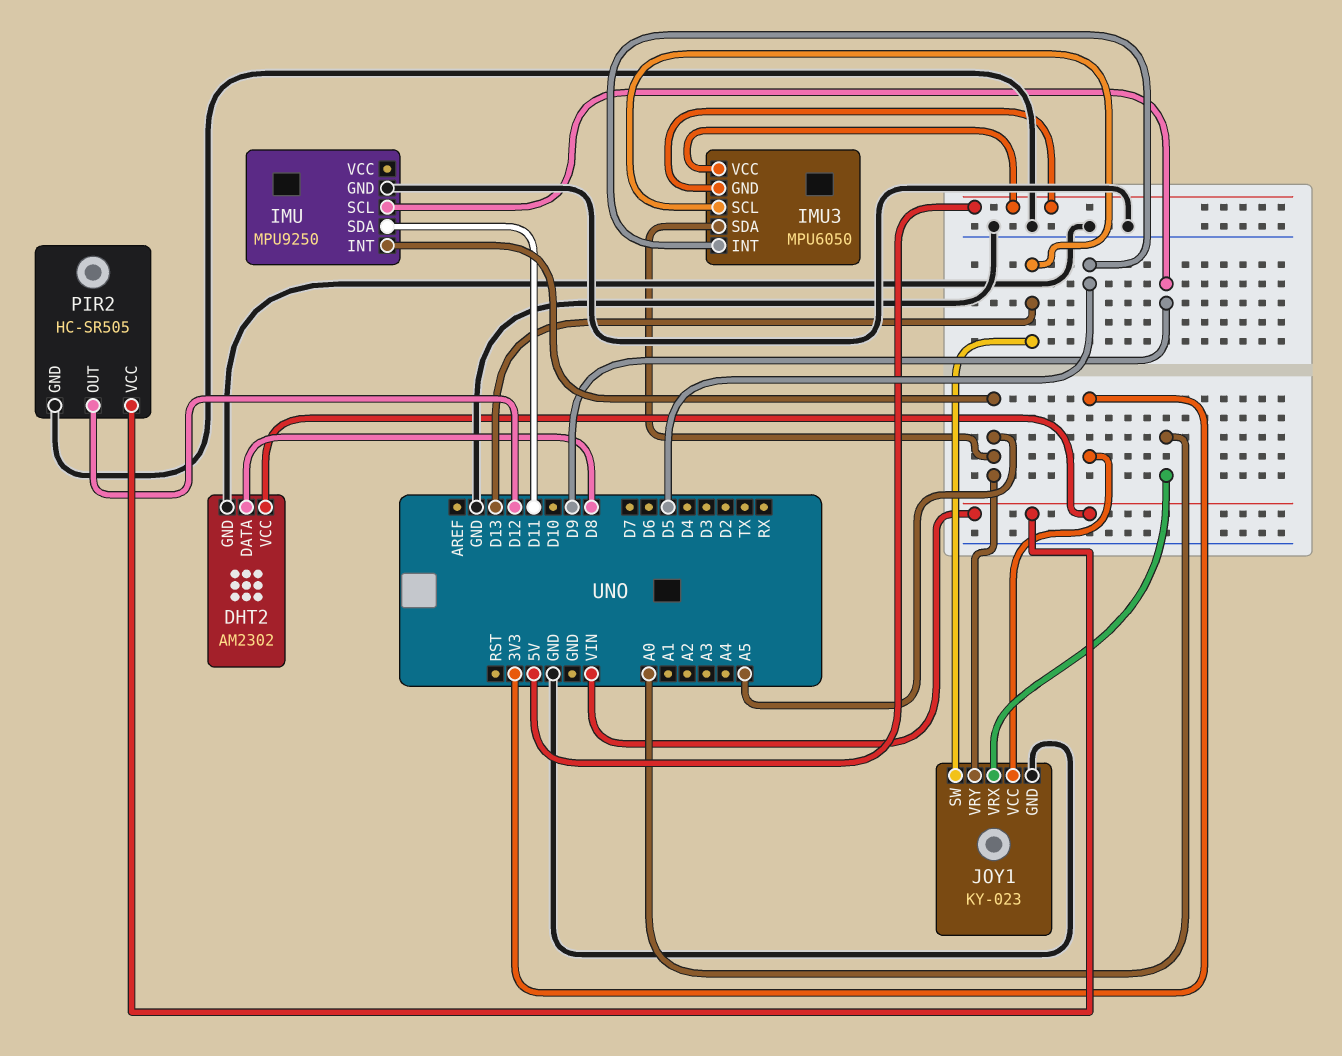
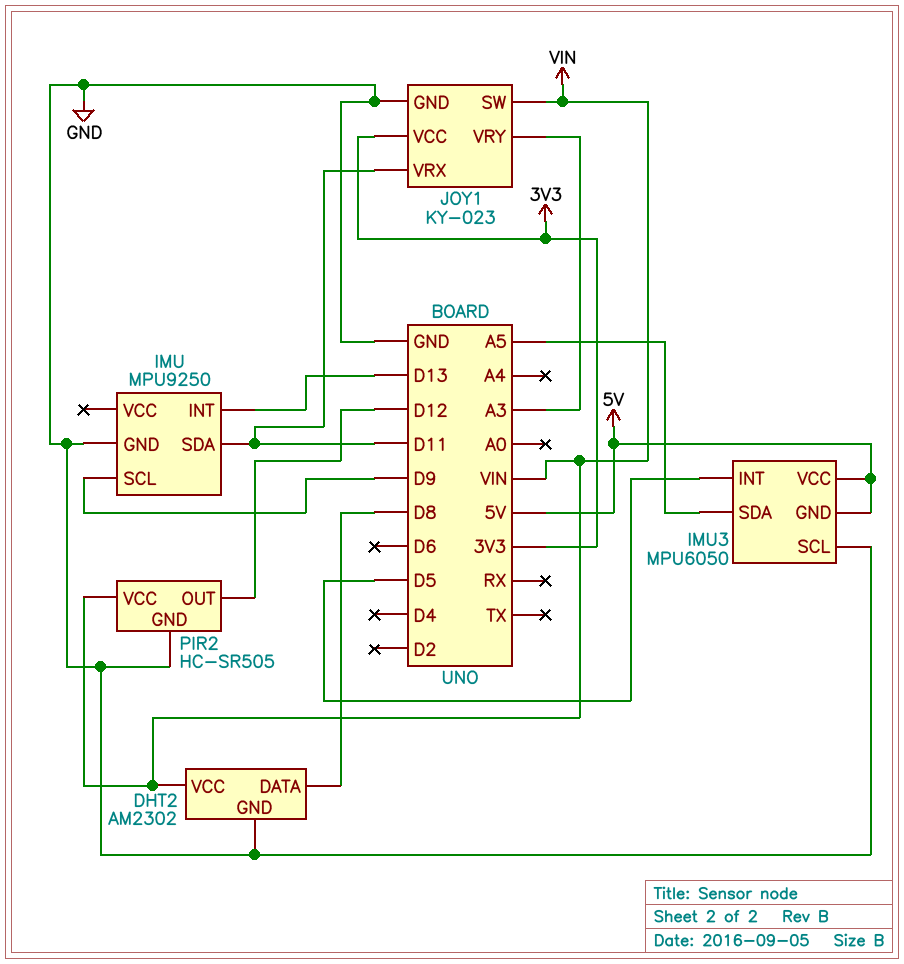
IMU pin INT: A5 -> D13
IMU3 pin SCL: D13 -> GND
JOY1 pin SW: D13 -> VIN
JOY1 pin VRX: A0 -> D11
JOY1 pin VRY: A5 -> A3

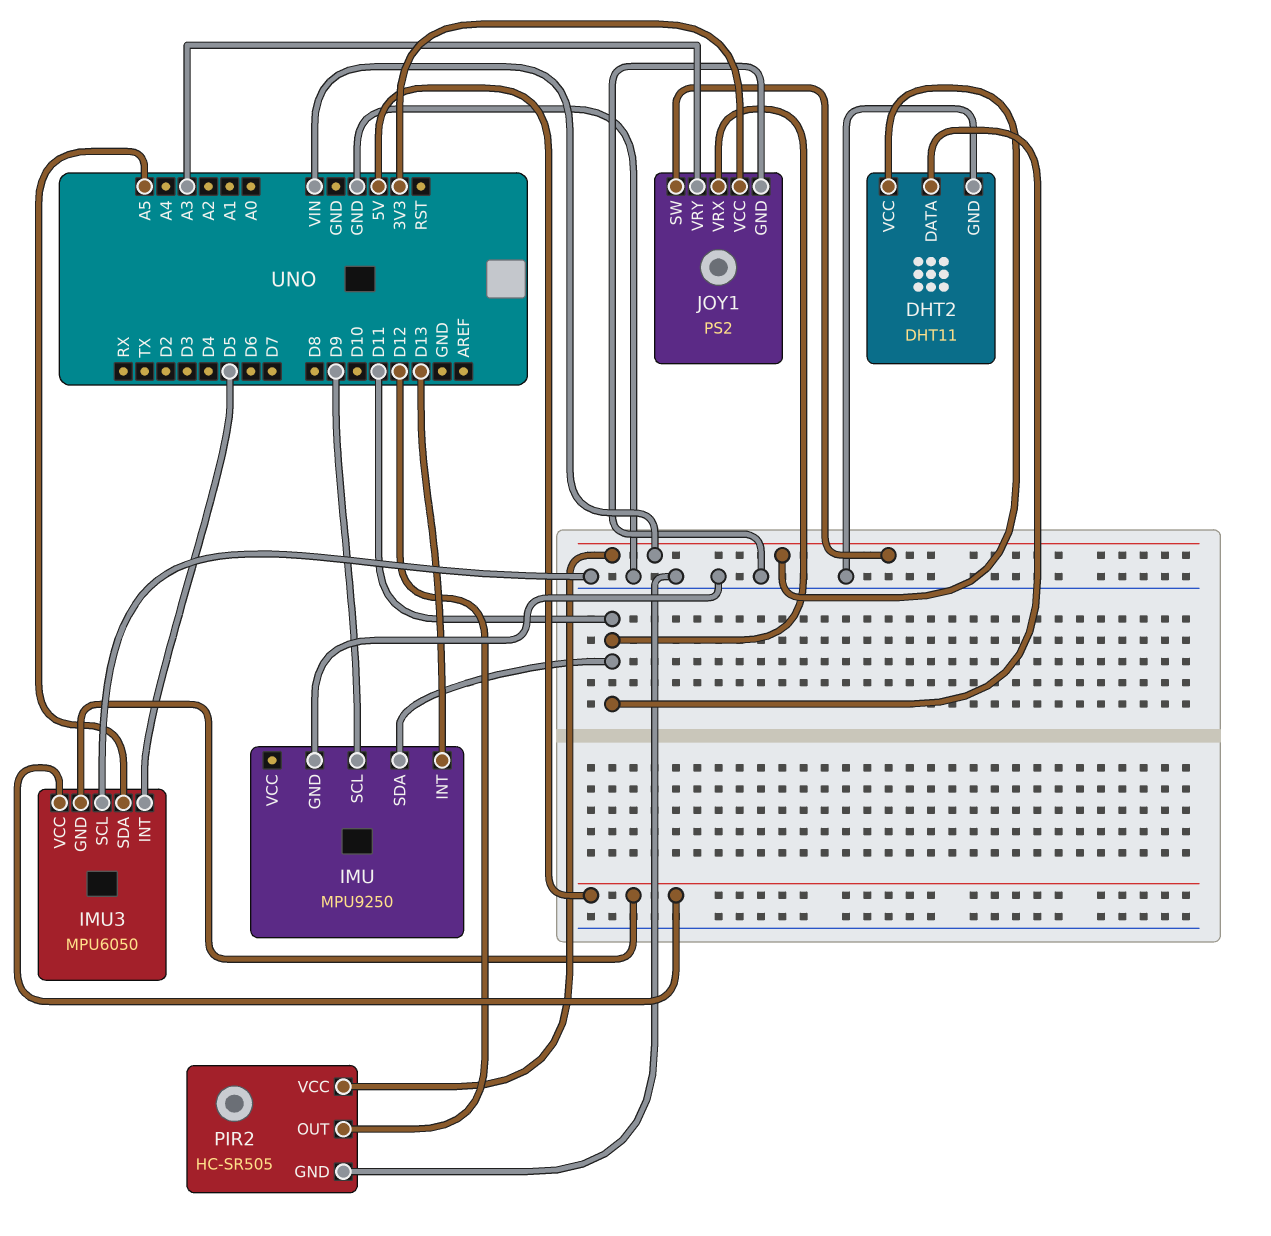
DHT2: AM2302 -> DHT11
DHT2 pin DATA: D8 -> D11
JOY1: KY-023 -> PS2

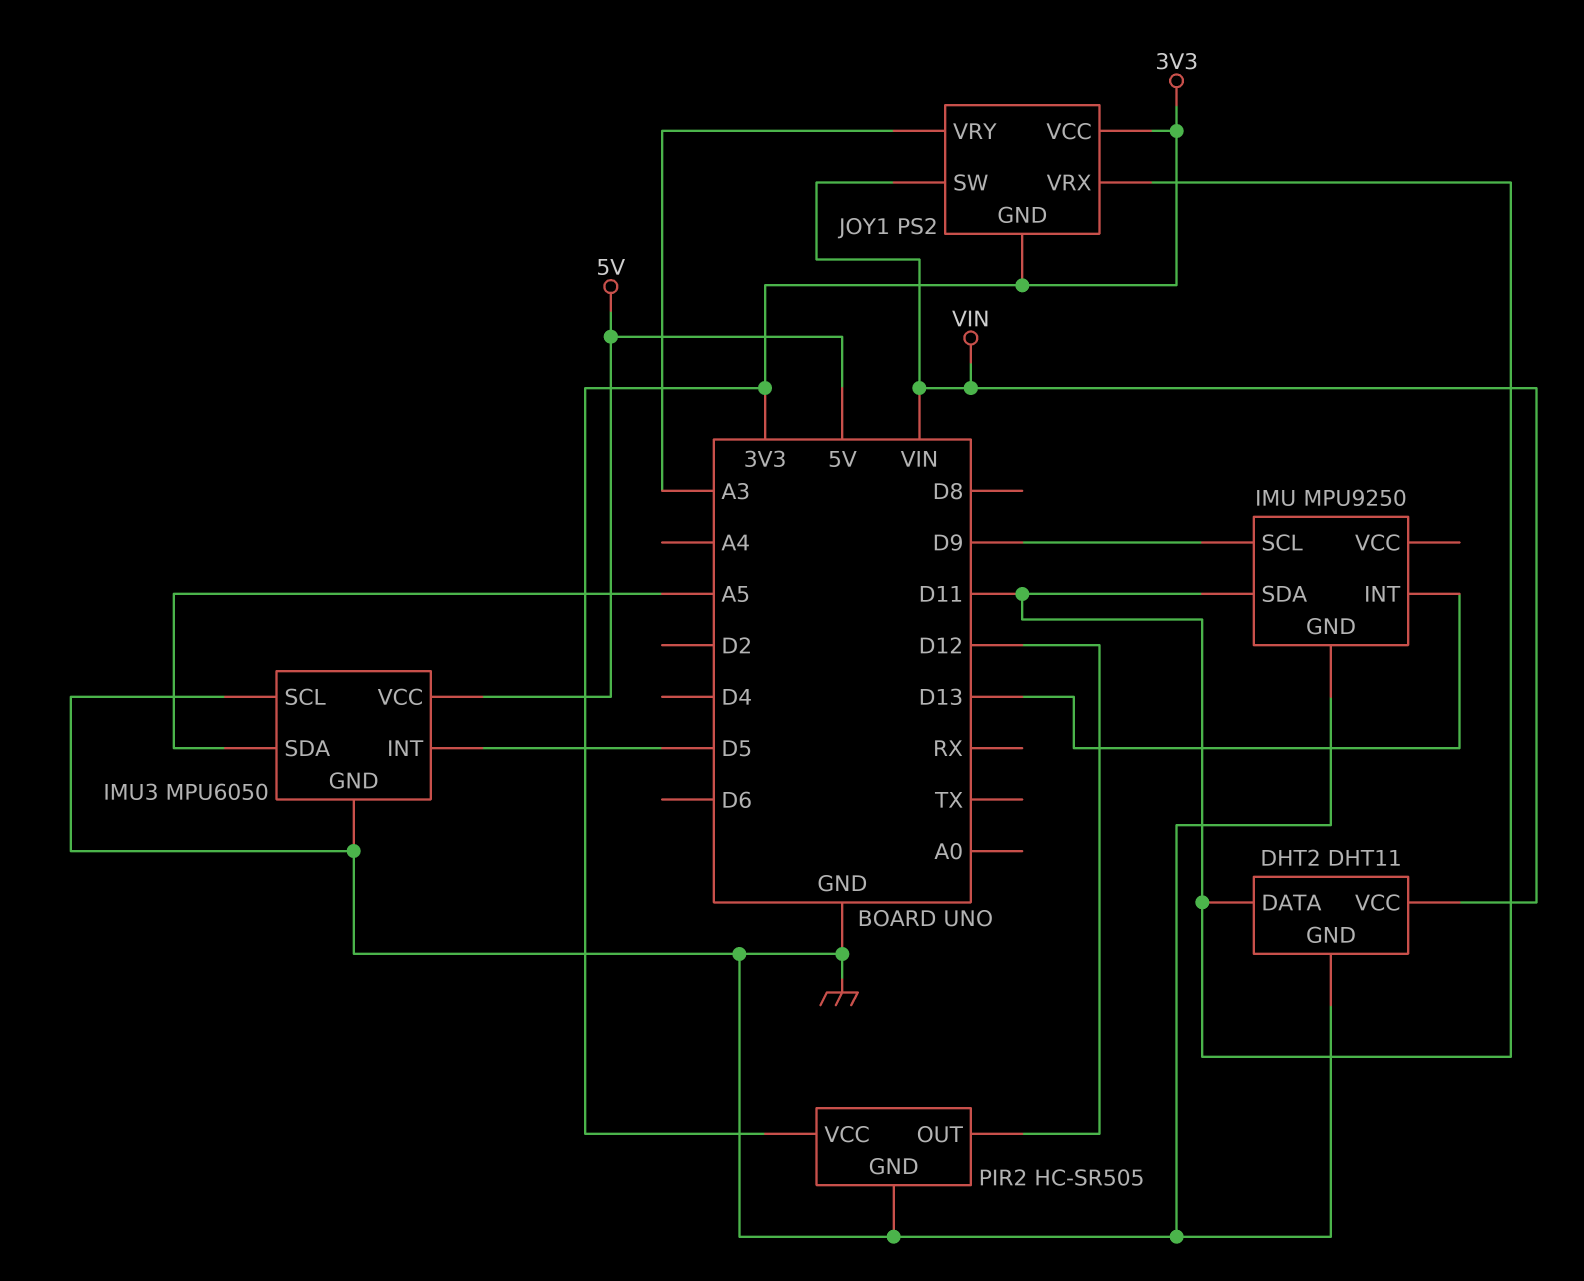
IMU3 pin GND: 5V -> GND
JOY1 pin GND: GND -> 3V3
PIR2 pin VCC: VIN -> 3V3

